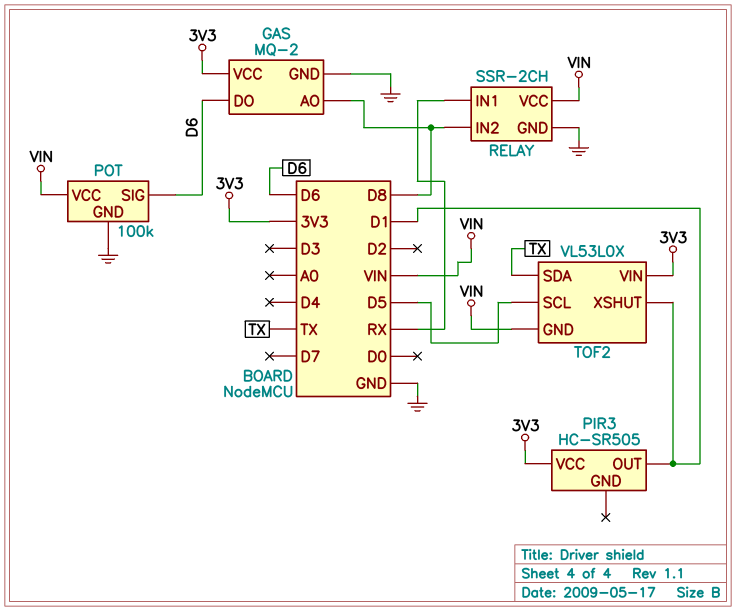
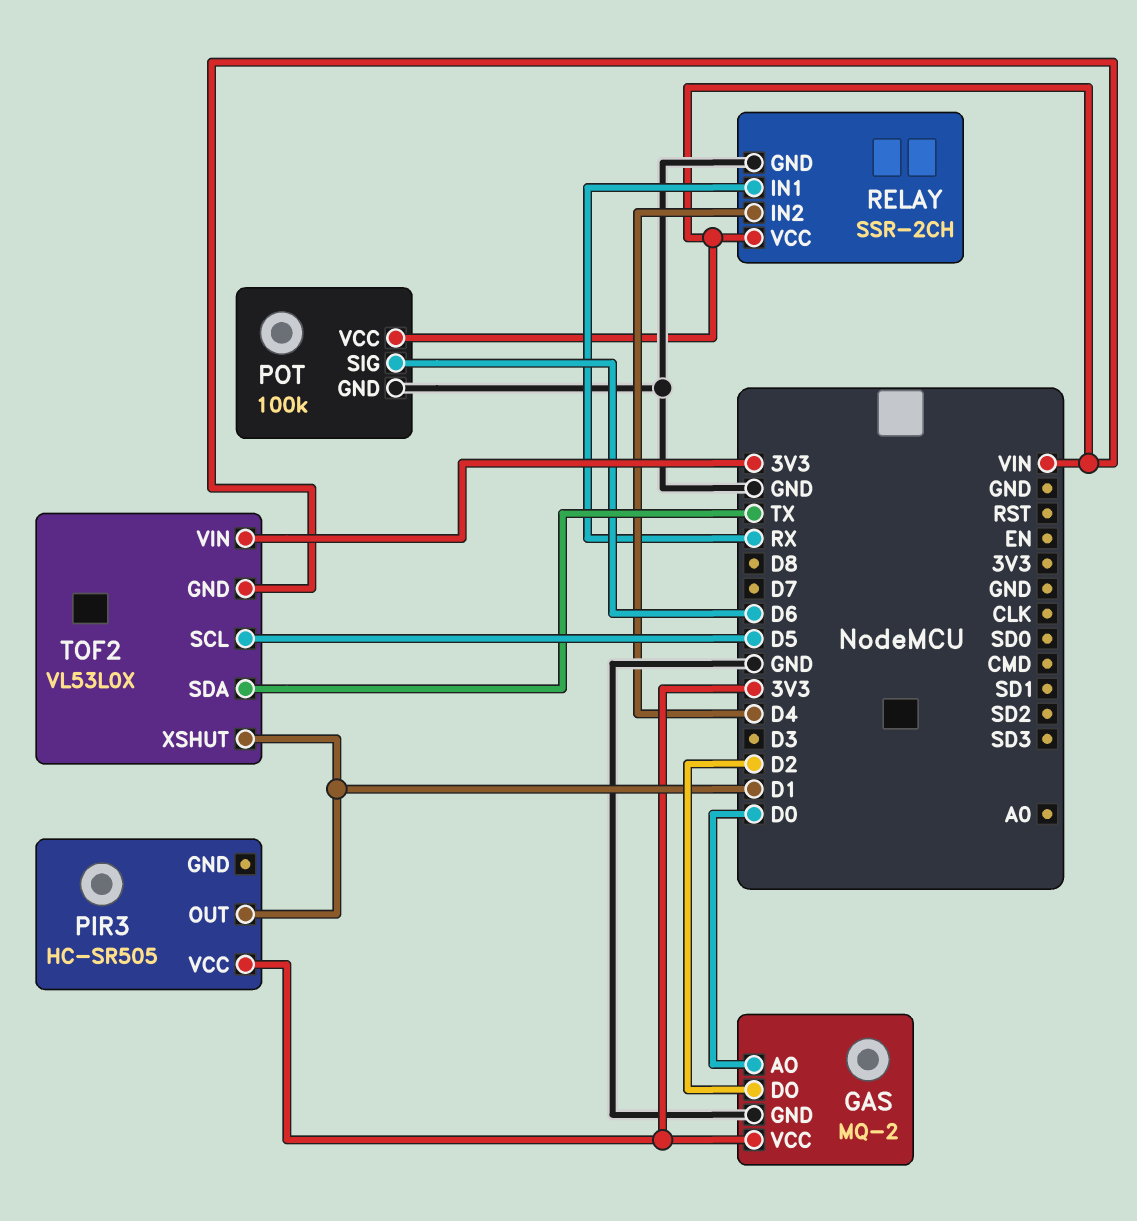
GAS pin AO: D8 -> D0
GAS pin DO: D6 -> D2
RELAY pin IN2: D8 -> D4

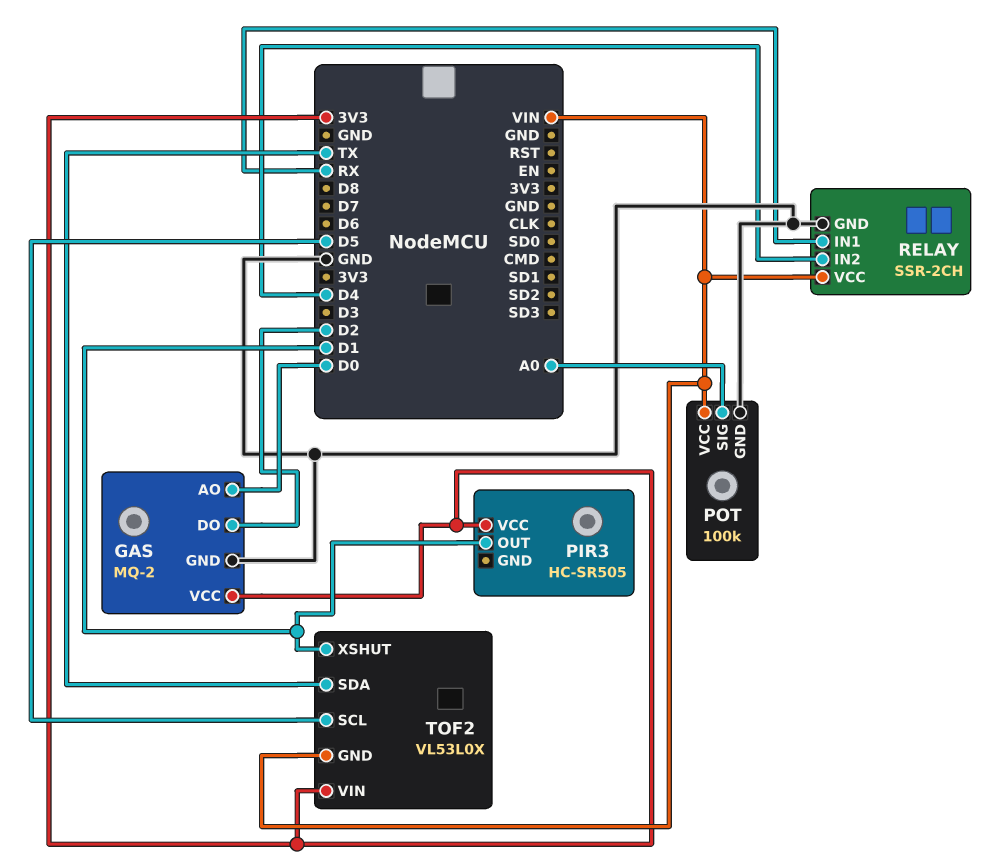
POT pin SIG: D6 -> A0

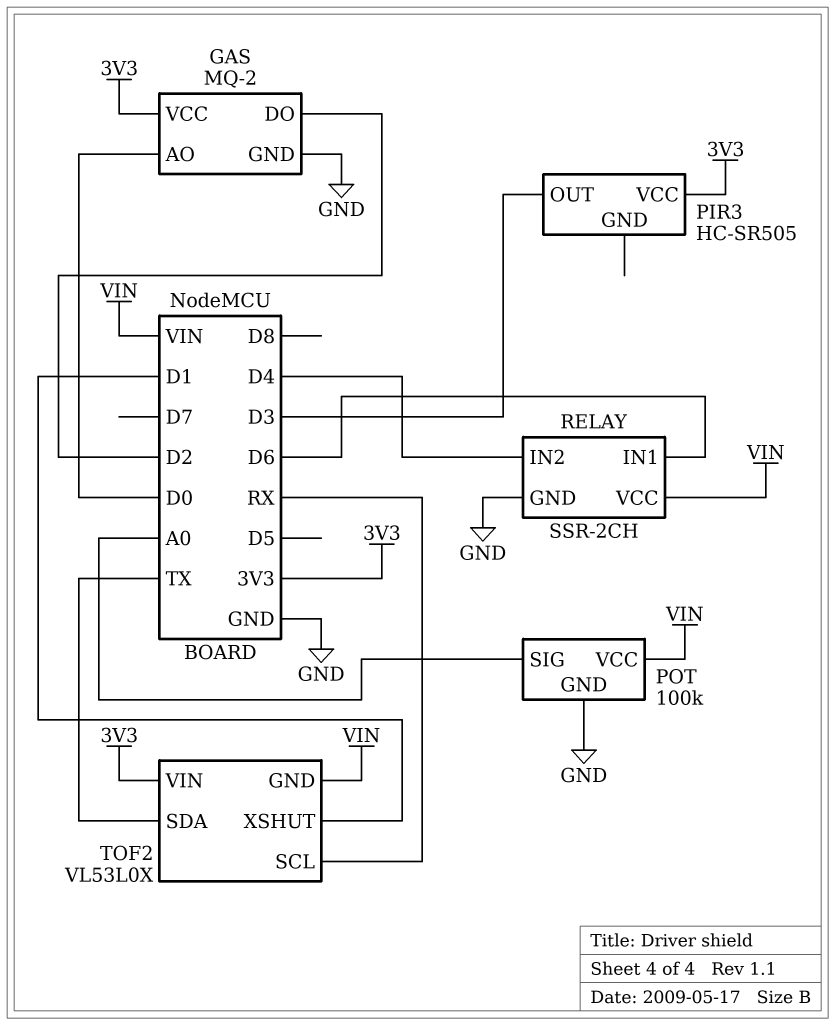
PIR3 pin OUT: D1 -> D3
RELAY pin IN1: RX -> D6
TOF2 pin SCL: D5 -> RX

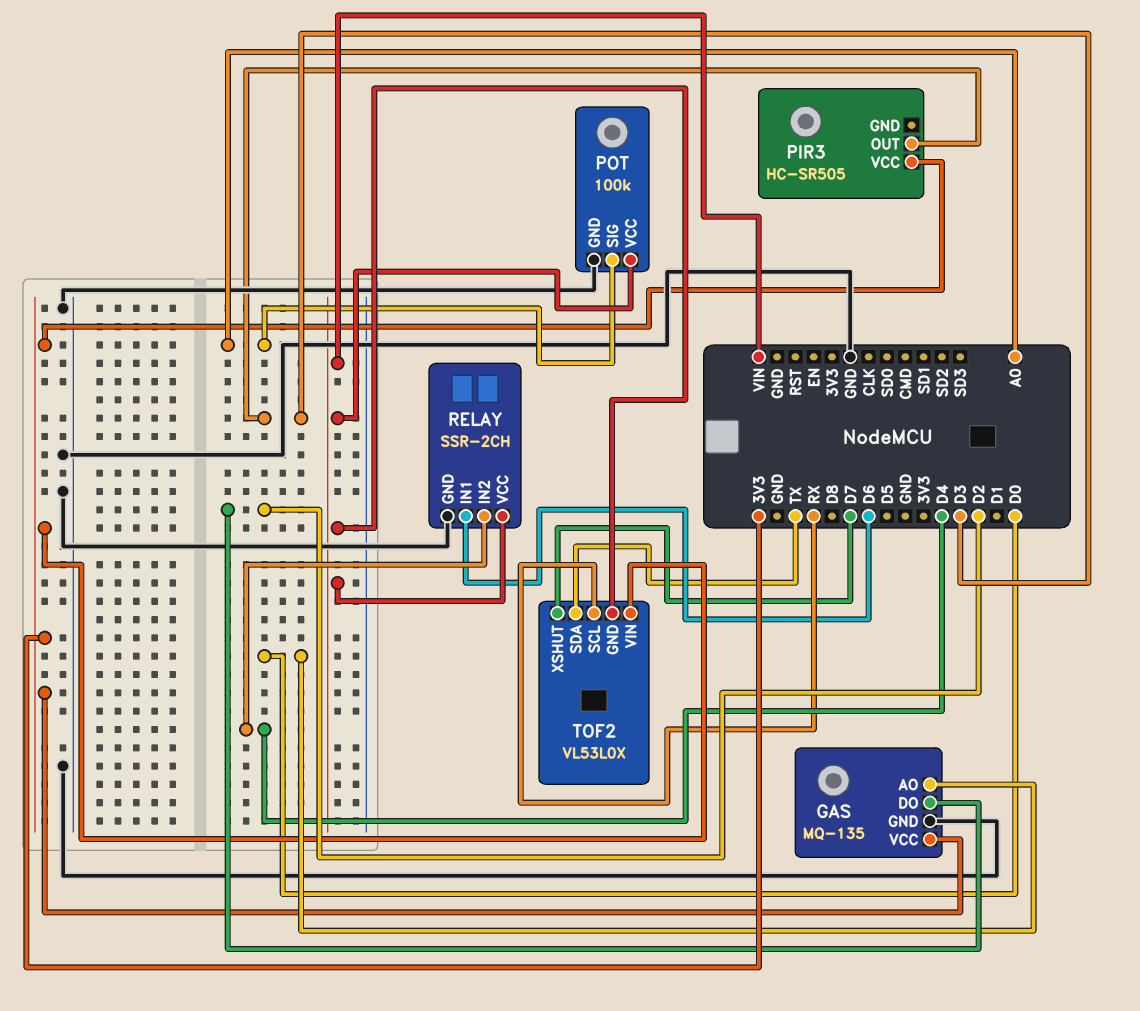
GAS: MQ-2 -> MQ-135
TOF2 pin XSHUT: D1 -> D7

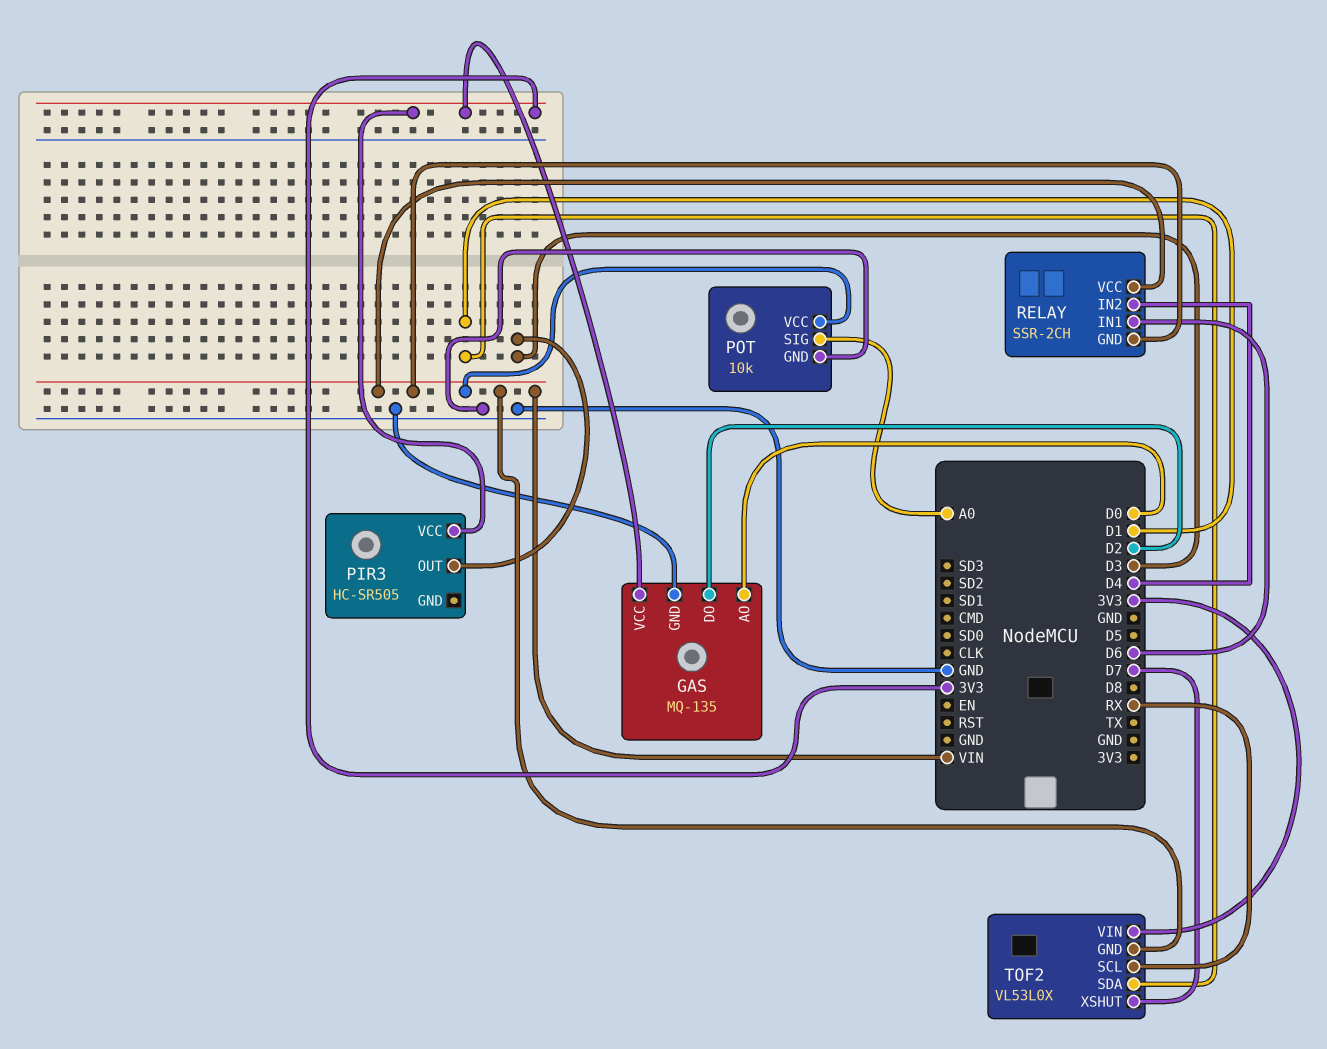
POT: 100k -> 10k
RELAY pin GND: GND -> VIN
TOF2 pin SDA: TX -> D1

